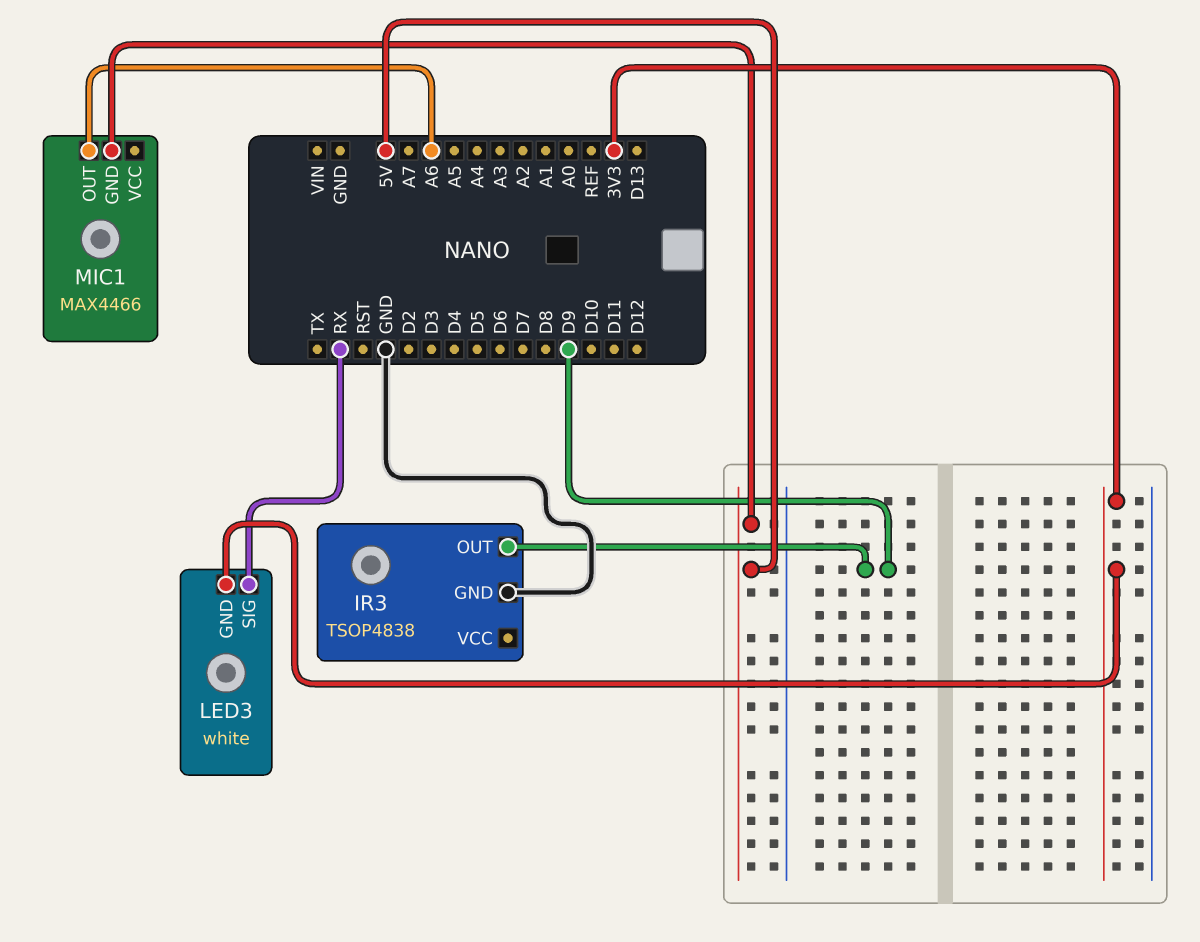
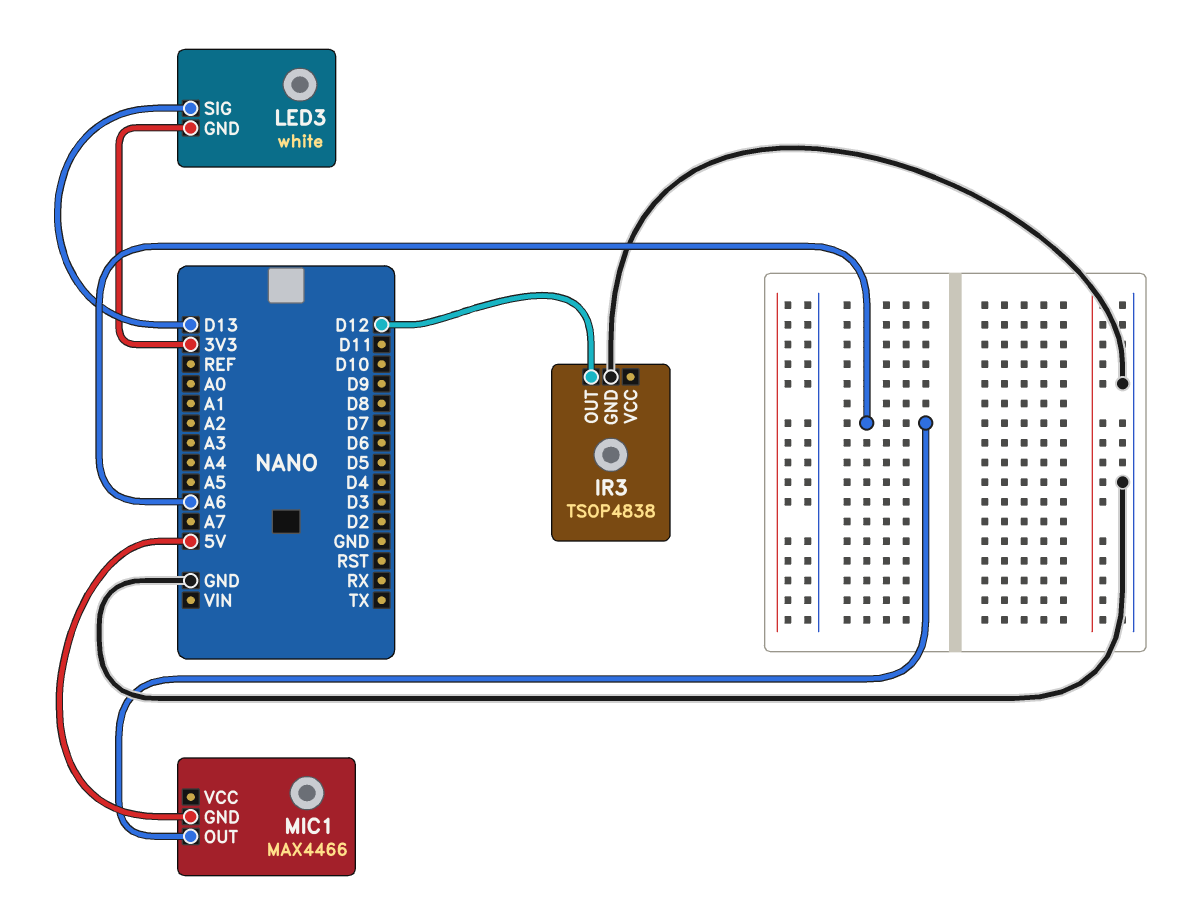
IR3 pin OUT: D9 -> D12
LED3 pin SIG: RX -> D13

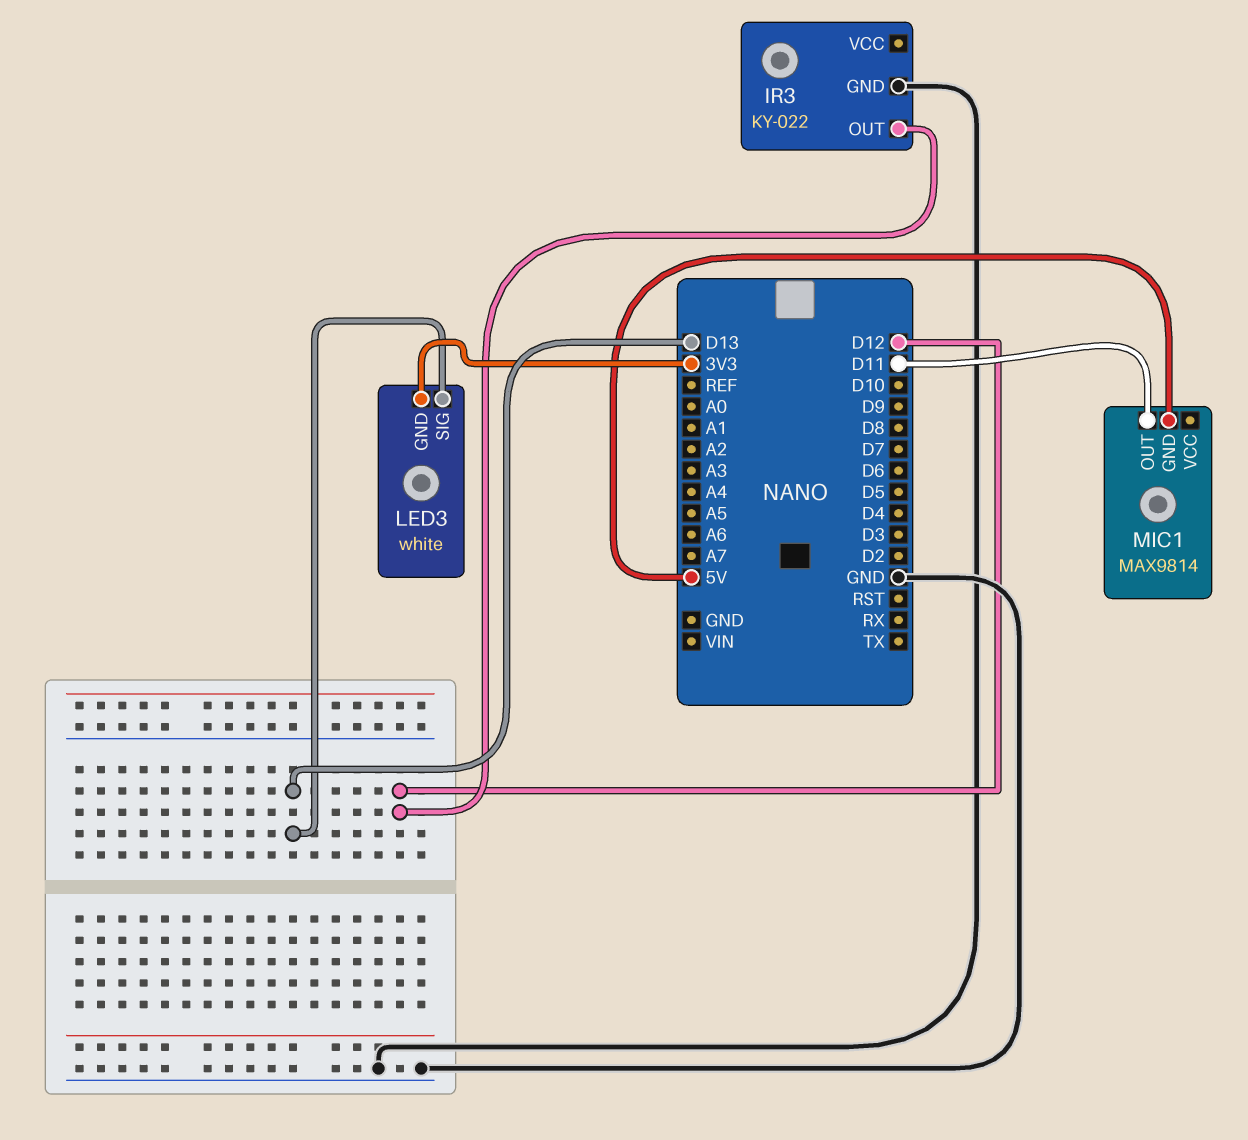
IR3: TSOP4838 -> KY-022
MIC1: MAX4466 -> MAX9814
MIC1 pin OUT: A6 -> D11

